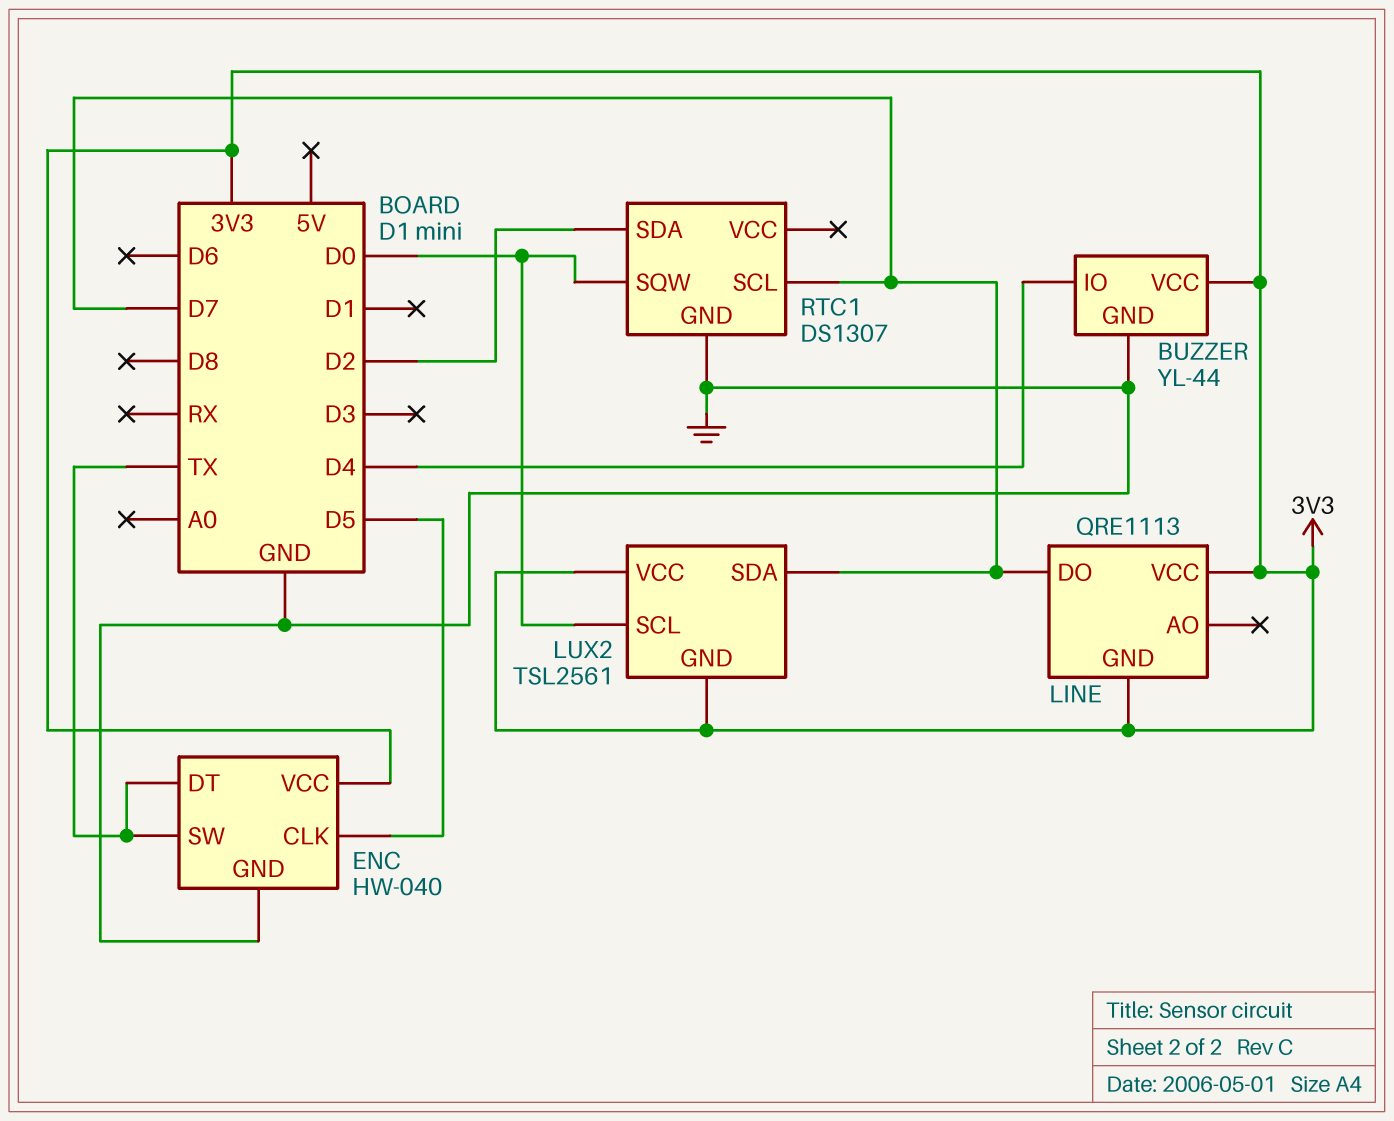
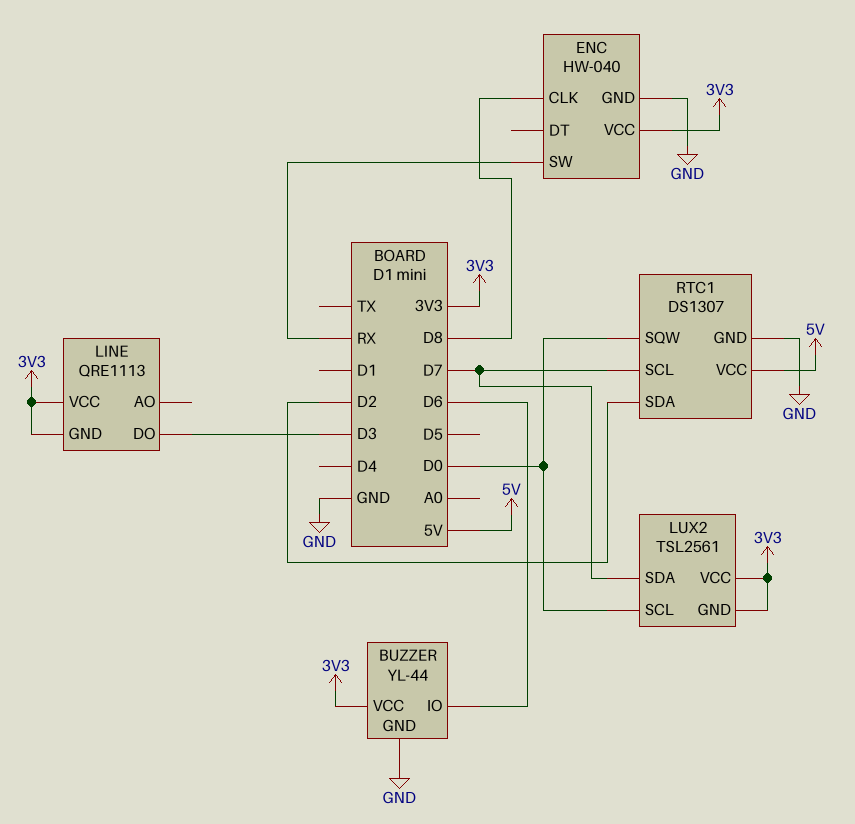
BUZZER pin IO: D4 -> D6
ENC pin CLK: D5 -> D8
ENC pin DT: TX -> none
ENC pin SW: TX -> RX
LINE pin DO: D7 -> D3
RTC1 pin VCC: none -> 5V

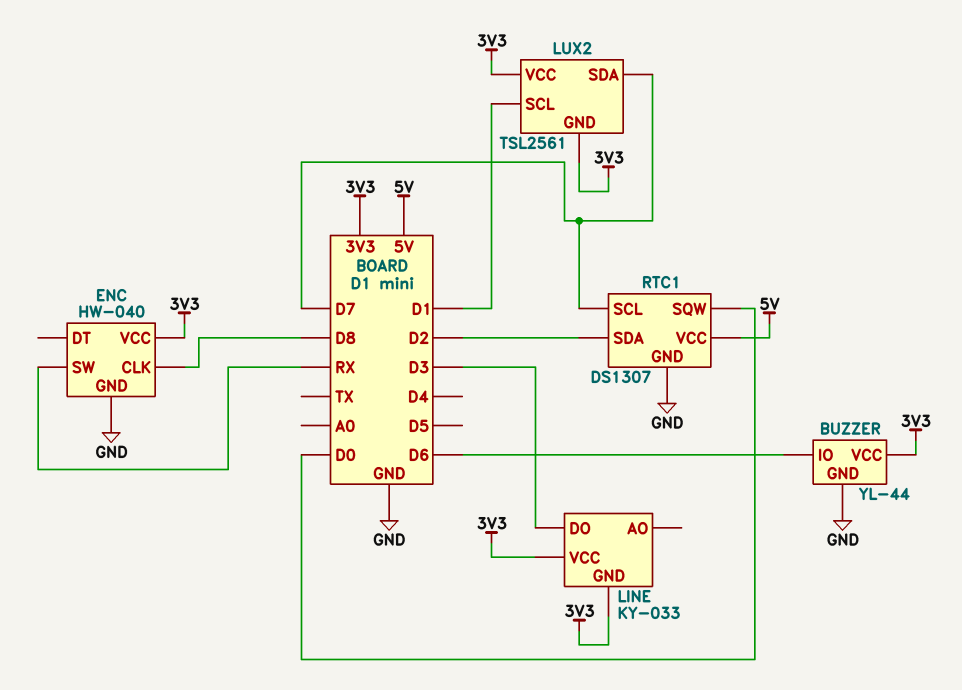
LINE: QRE1113 -> KY-033
LUX2 pin SCL: D0 -> D1

